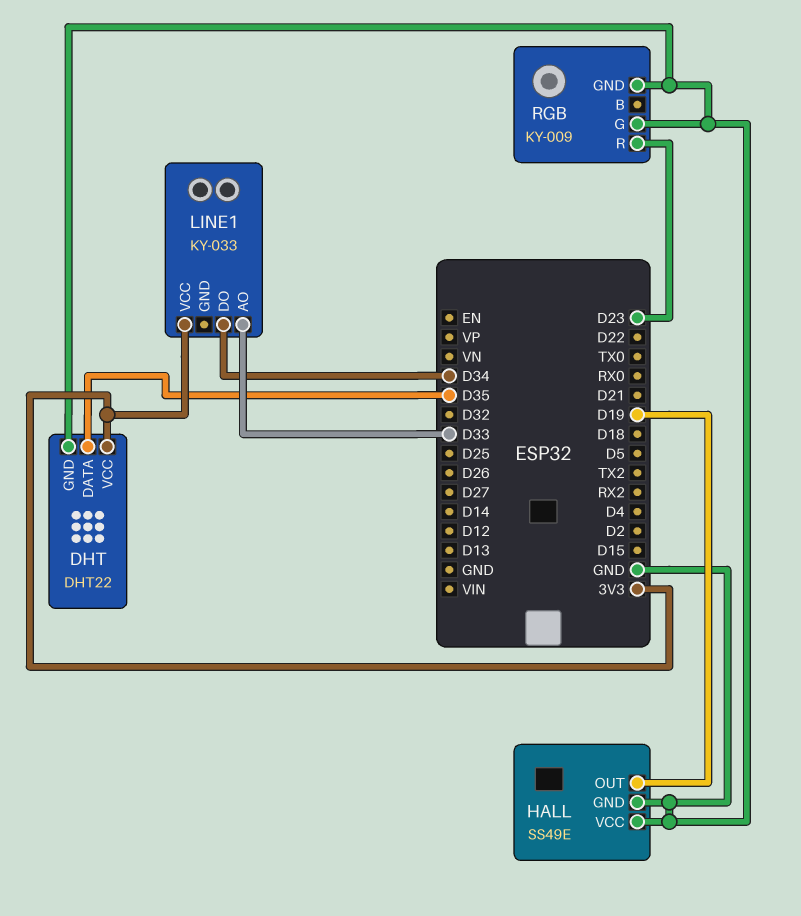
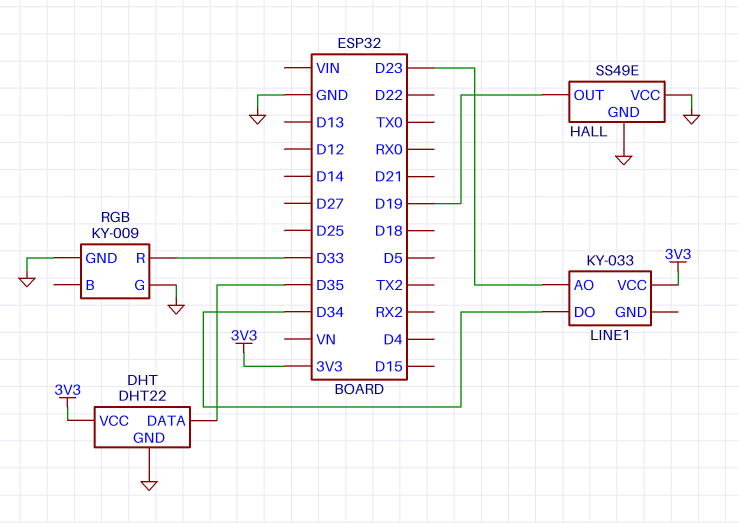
LINE1 pin AO: D33 -> D23
RGB pin R: D23 -> D33

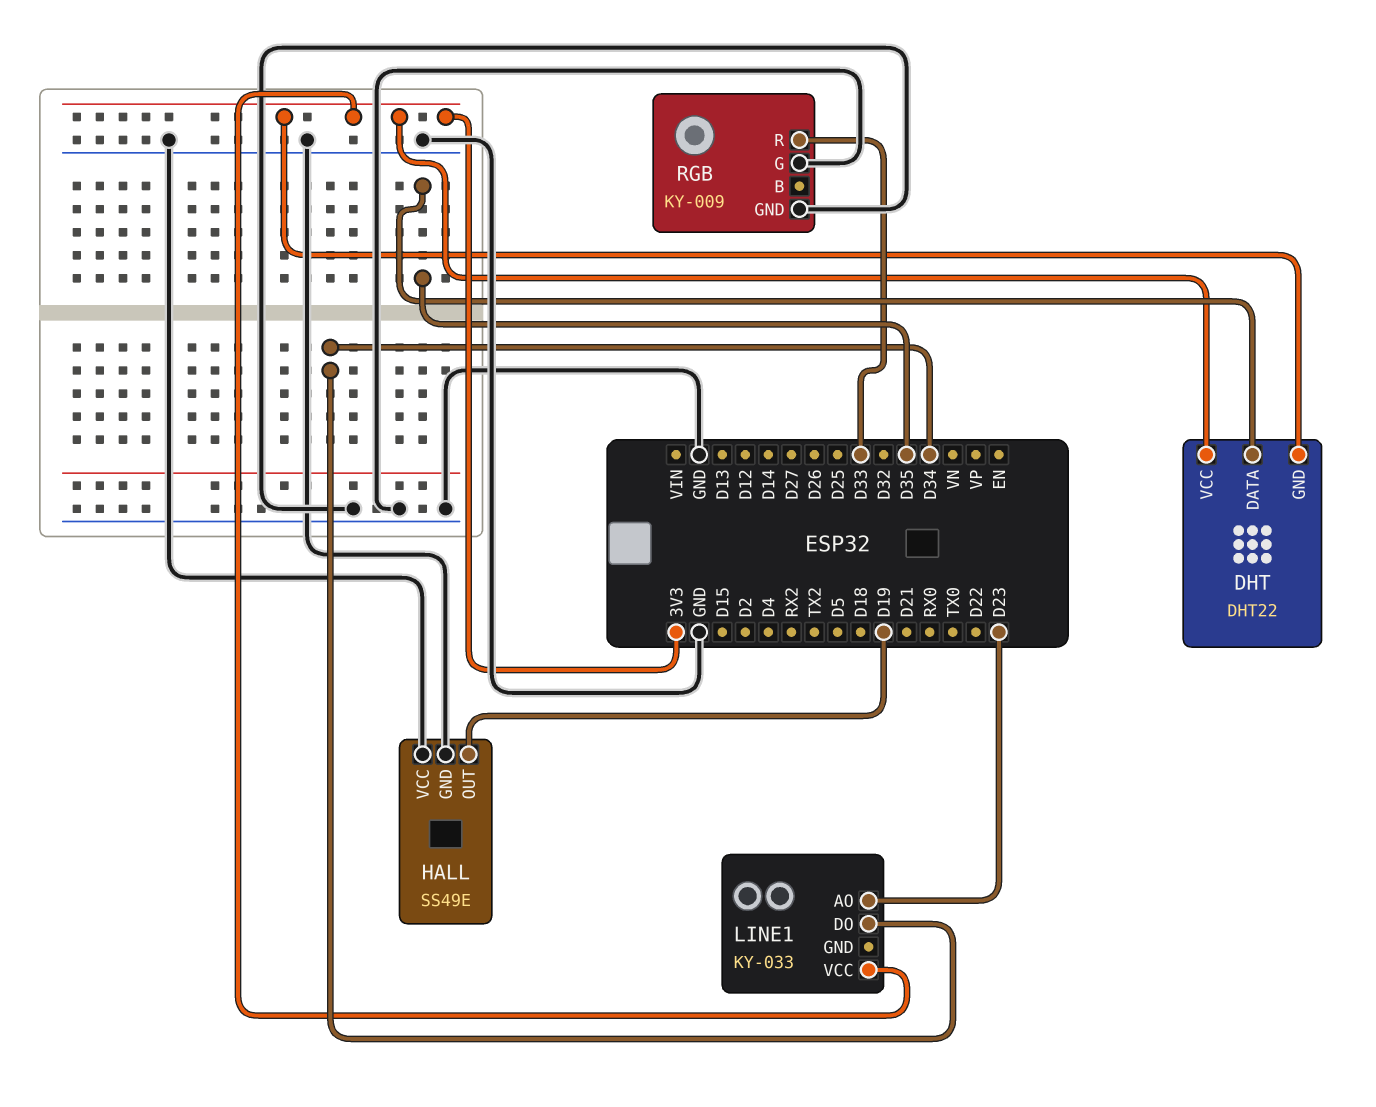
DHT pin GND: GND -> 3V3

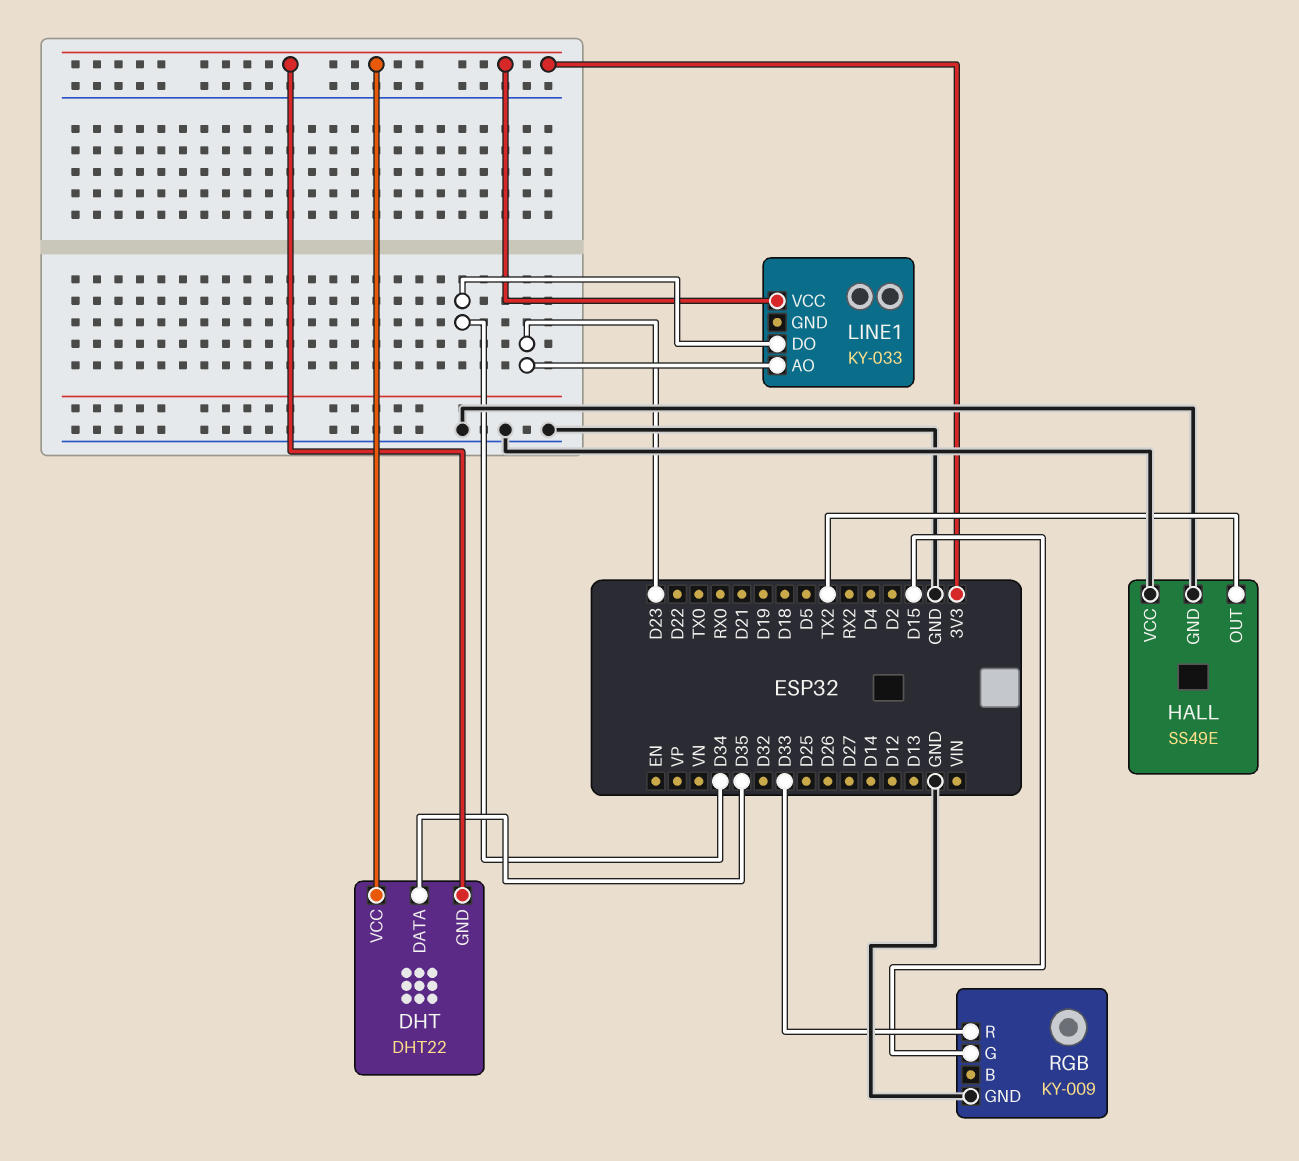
HALL pin OUT: D19 -> TX2
RGB pin G: GND -> D15

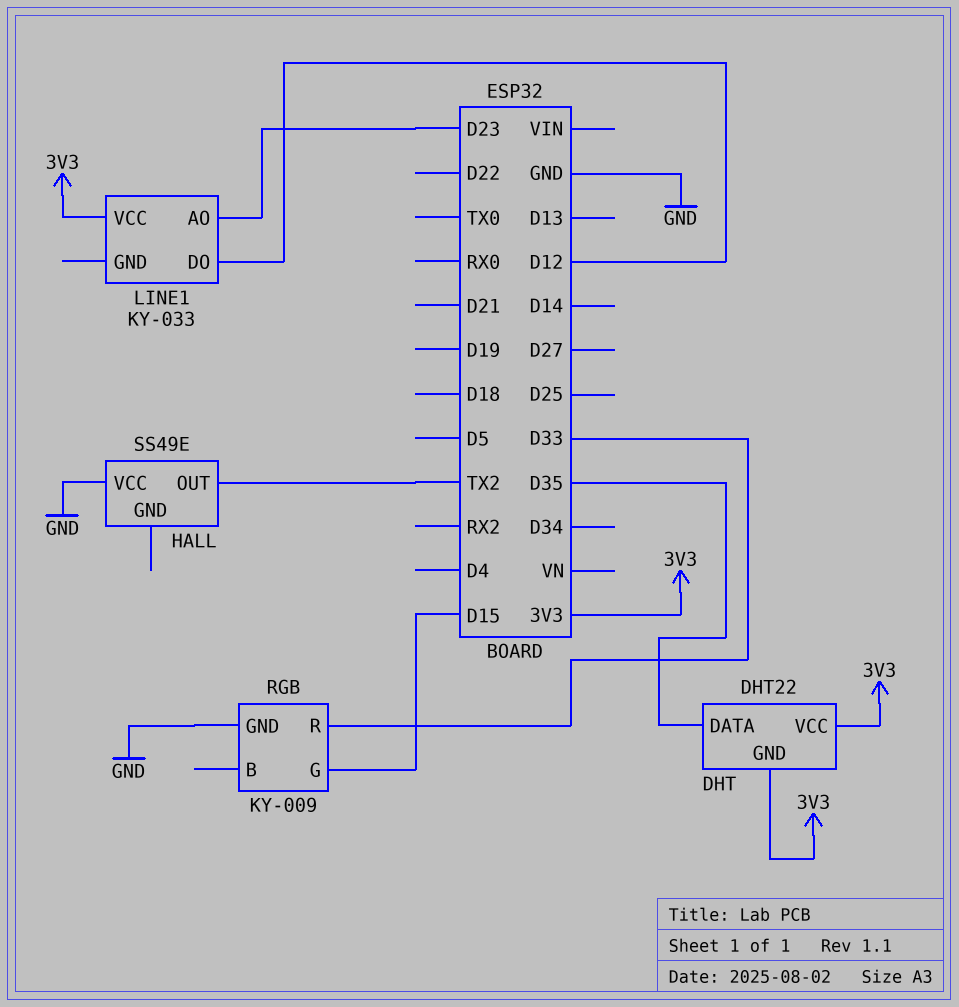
HALL pin GND: GND -> none
LINE1 pin DO: D34 -> D12

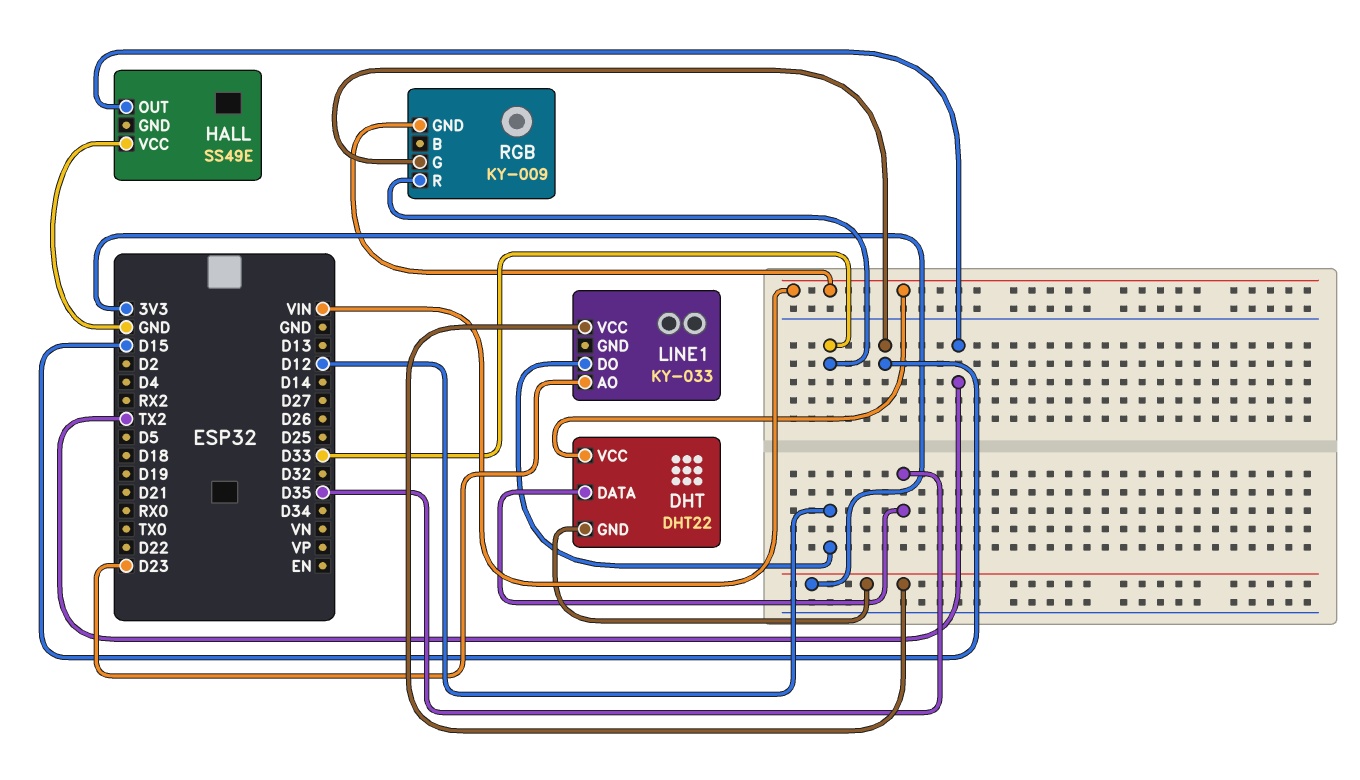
DHT pin VCC: 3V3 -> VIN
RGB pin GND: GND -> VIN

